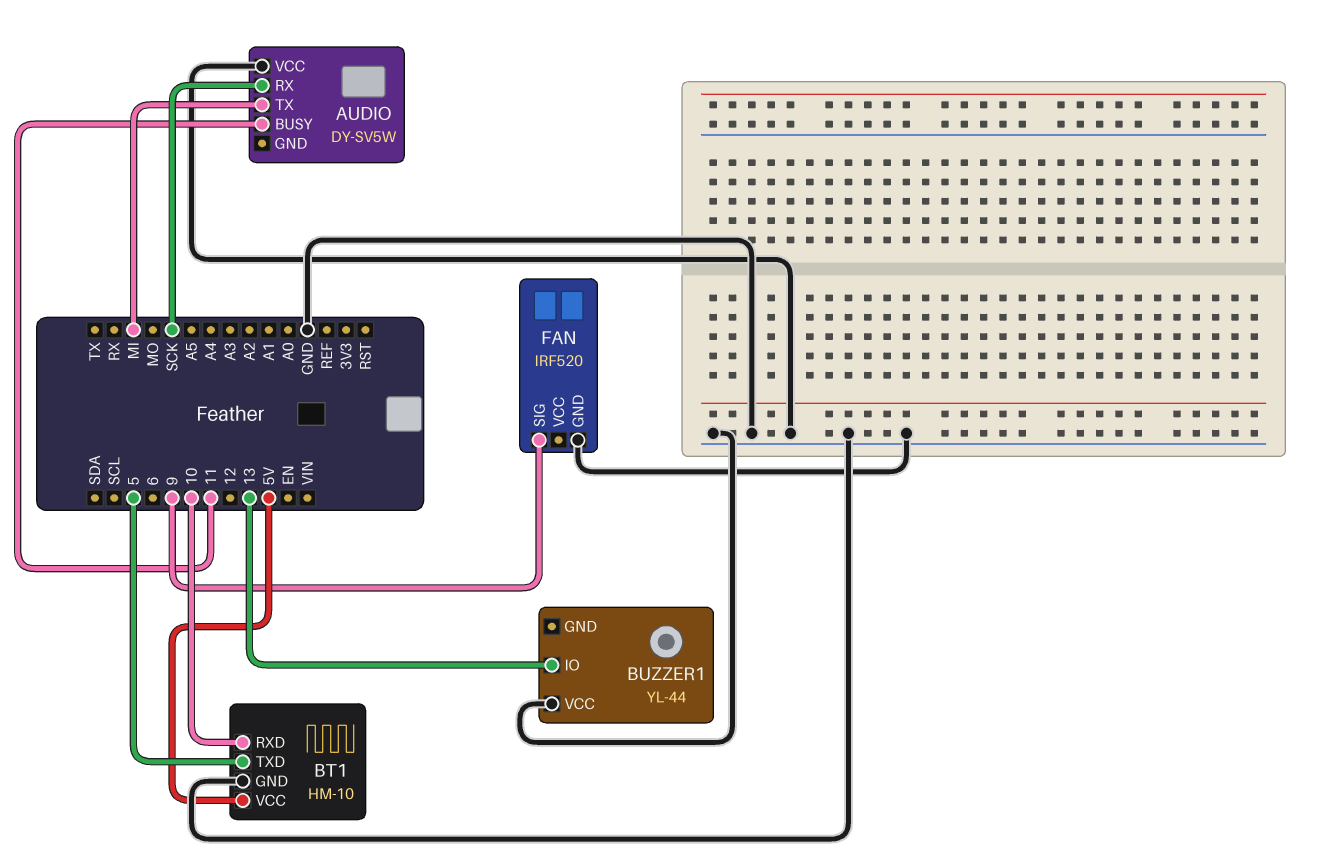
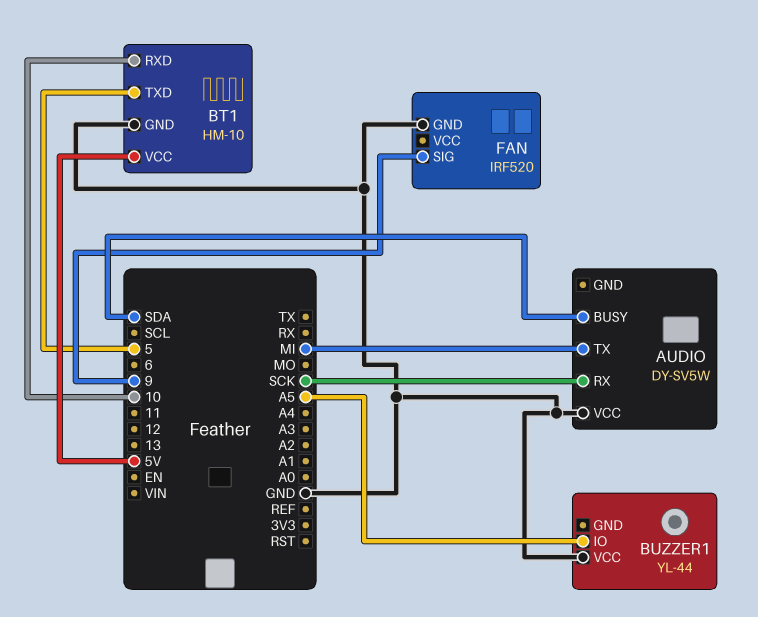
AUDIO pin BUSY: 11 -> SDA
BUZZER1 pin IO: 13 -> A5

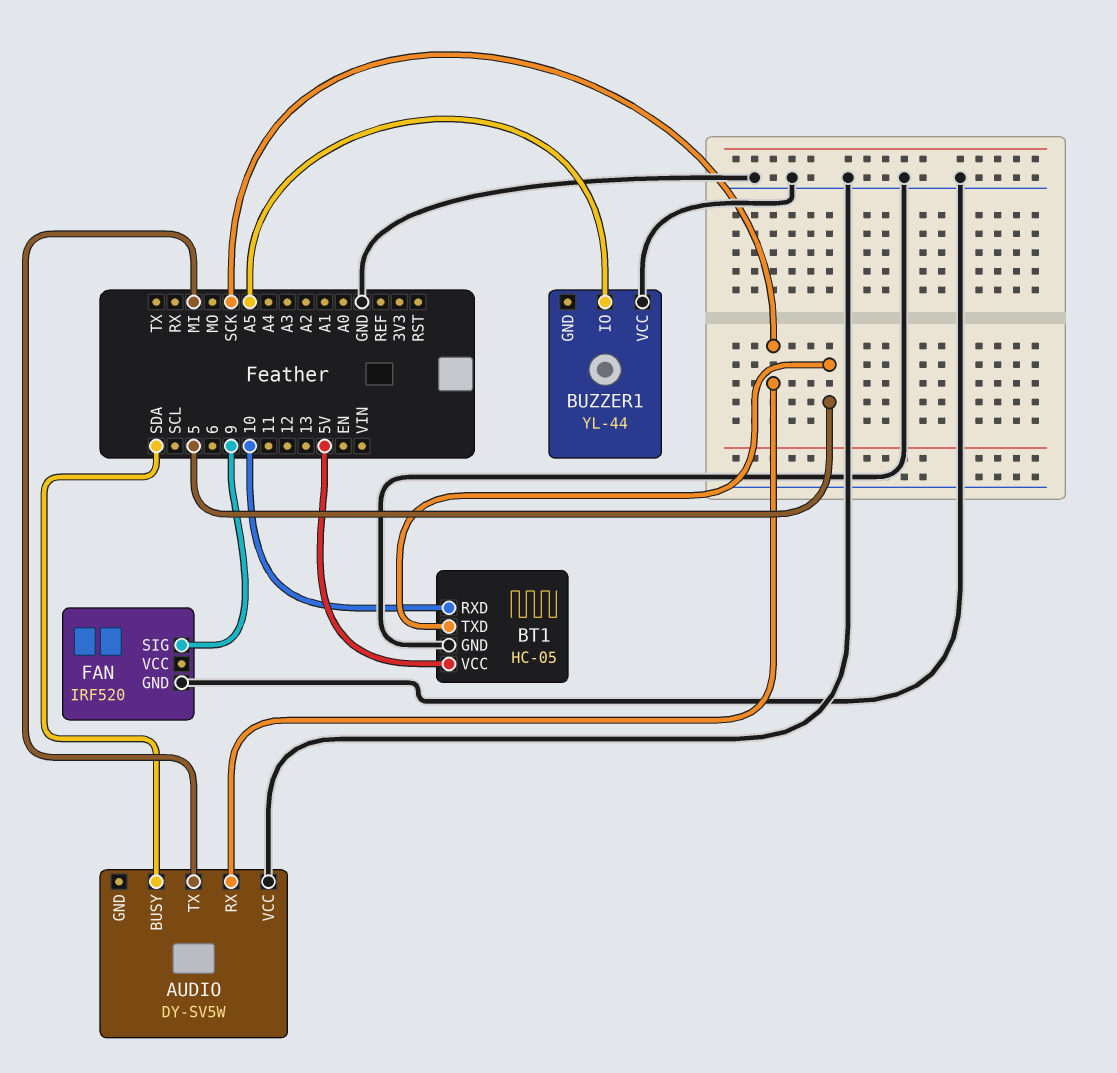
BT1: HM-10 -> HC-05

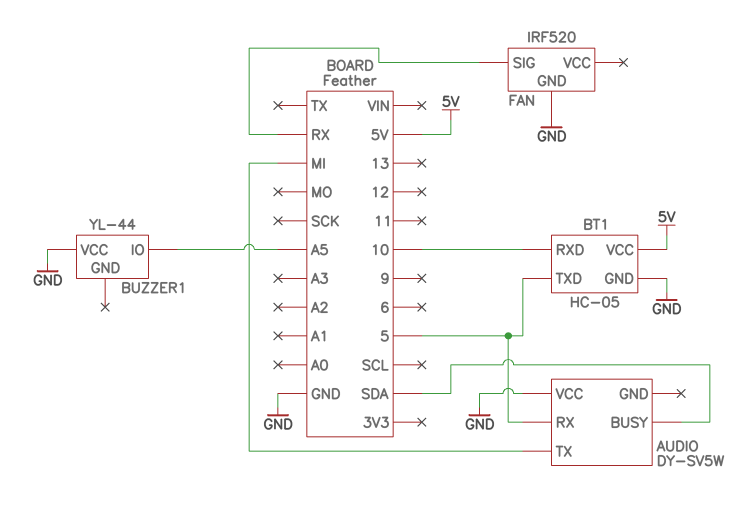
AUDIO pin RX: SCK -> 5
FAN pin SIG: 9 -> RX

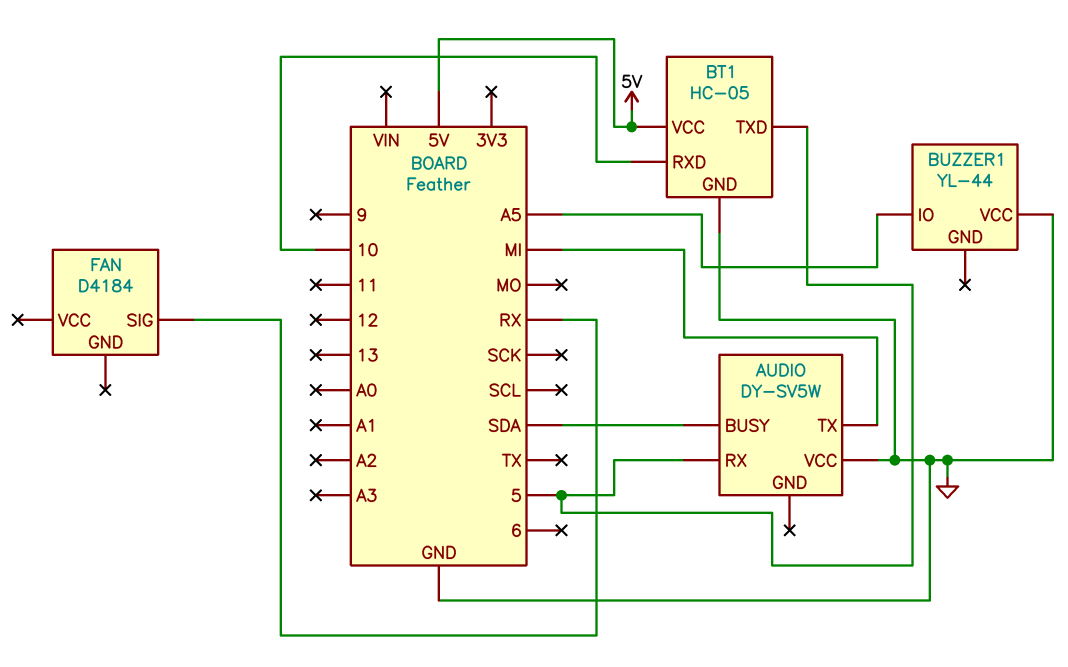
FAN: IRF520 -> D4184
FAN pin GND: GND -> none

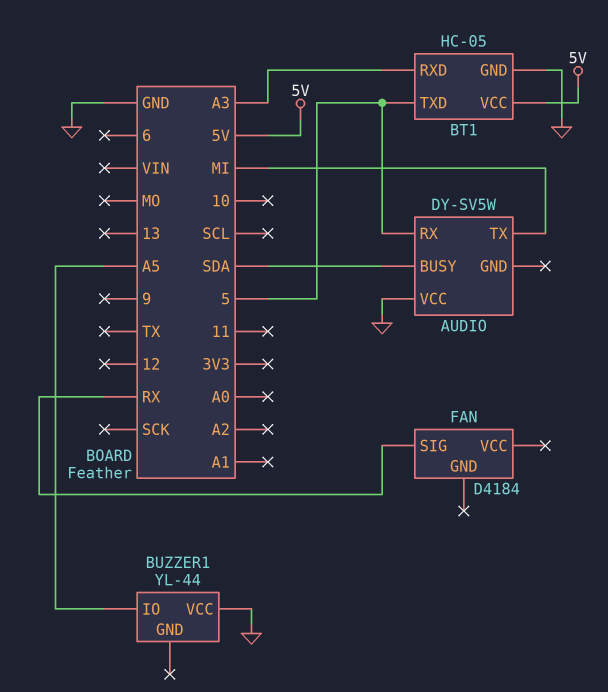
BT1 pin RXD: 10 -> A3

